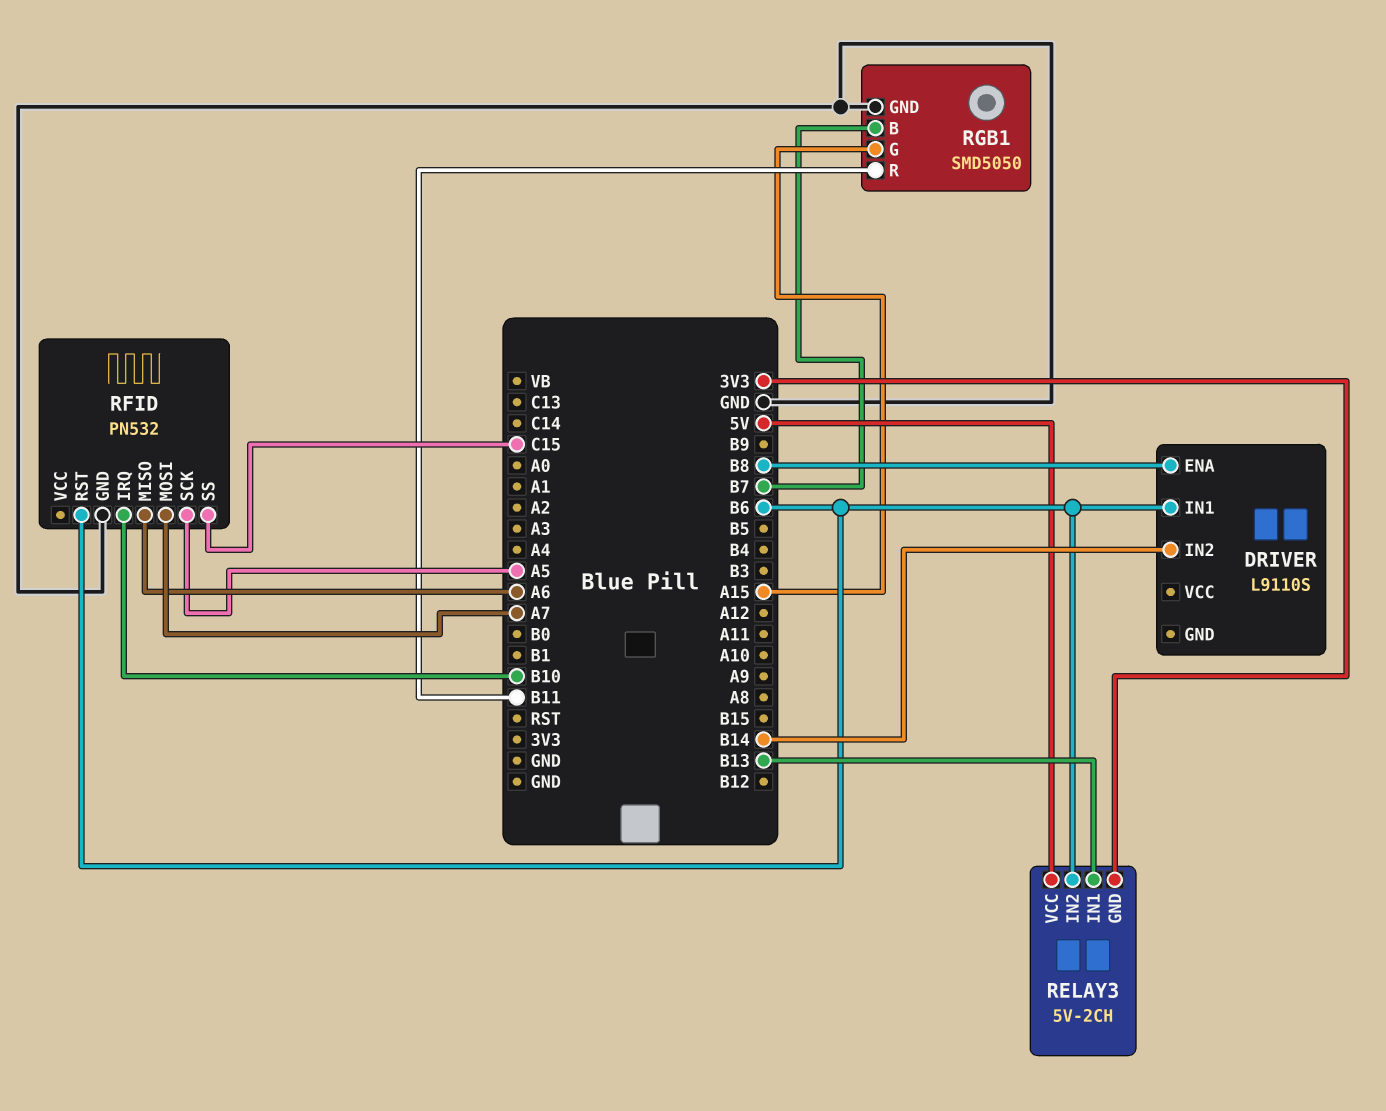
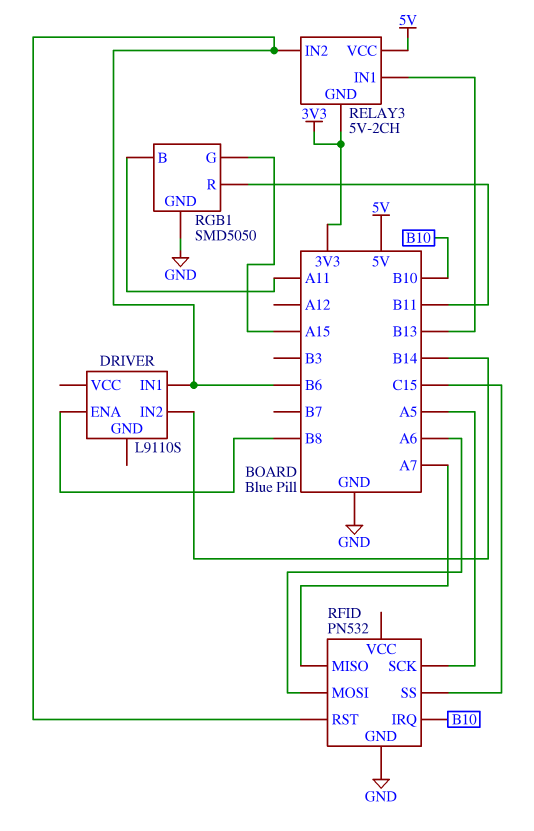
RFID pin MISO: A6 -> A7
RFID pin MOSI: A7 -> A6
RGB1 pin B: B7 -> A11

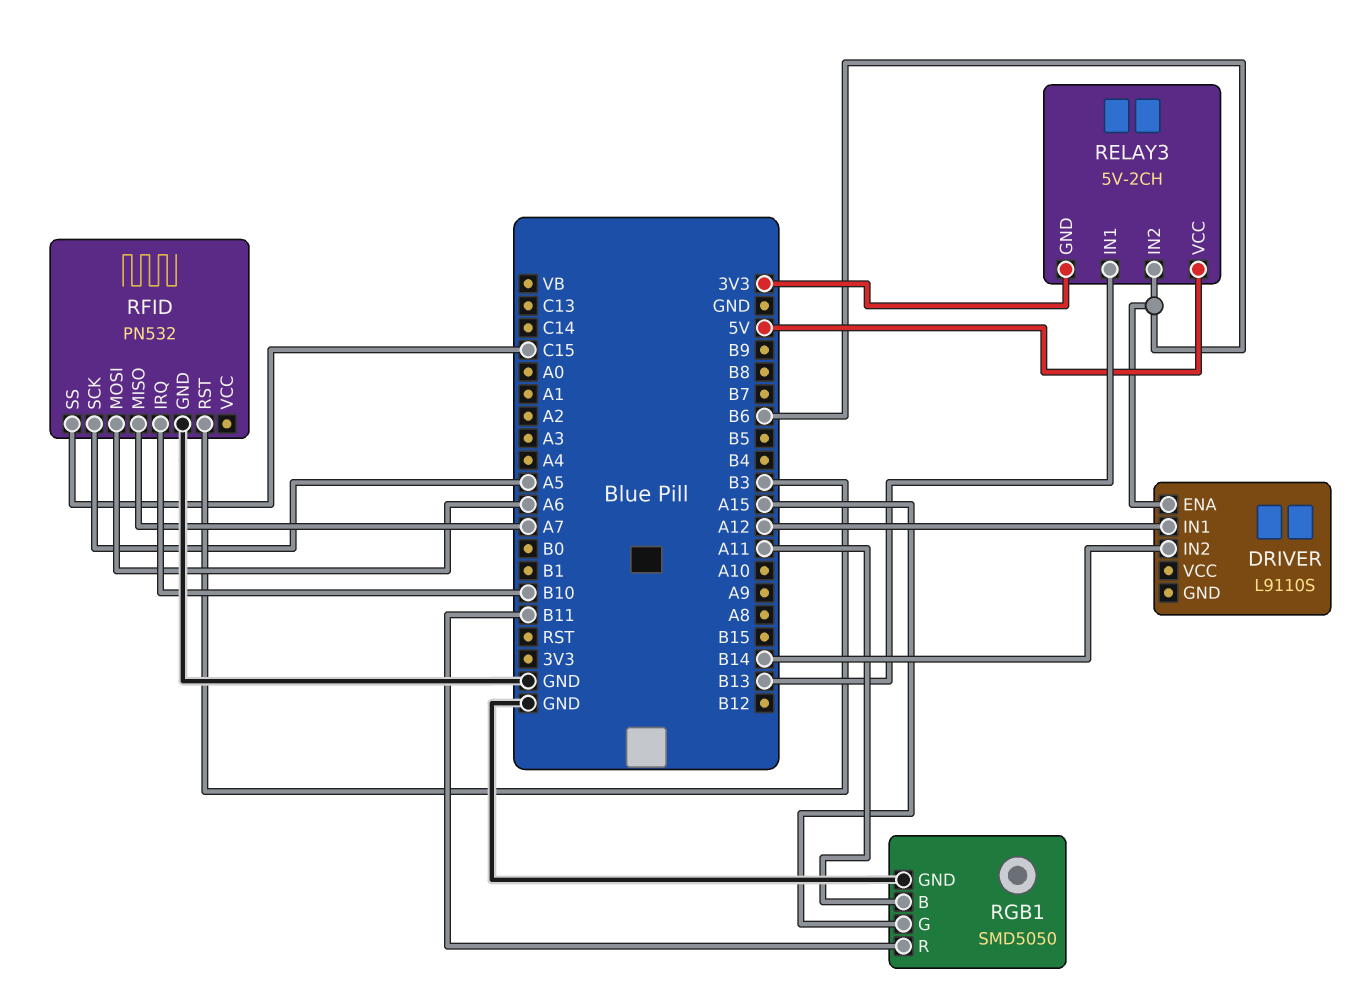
DRIVER pin ENA: B8 -> B6
DRIVER pin IN1: B6 -> A12
RFID pin RST: B6 -> B3

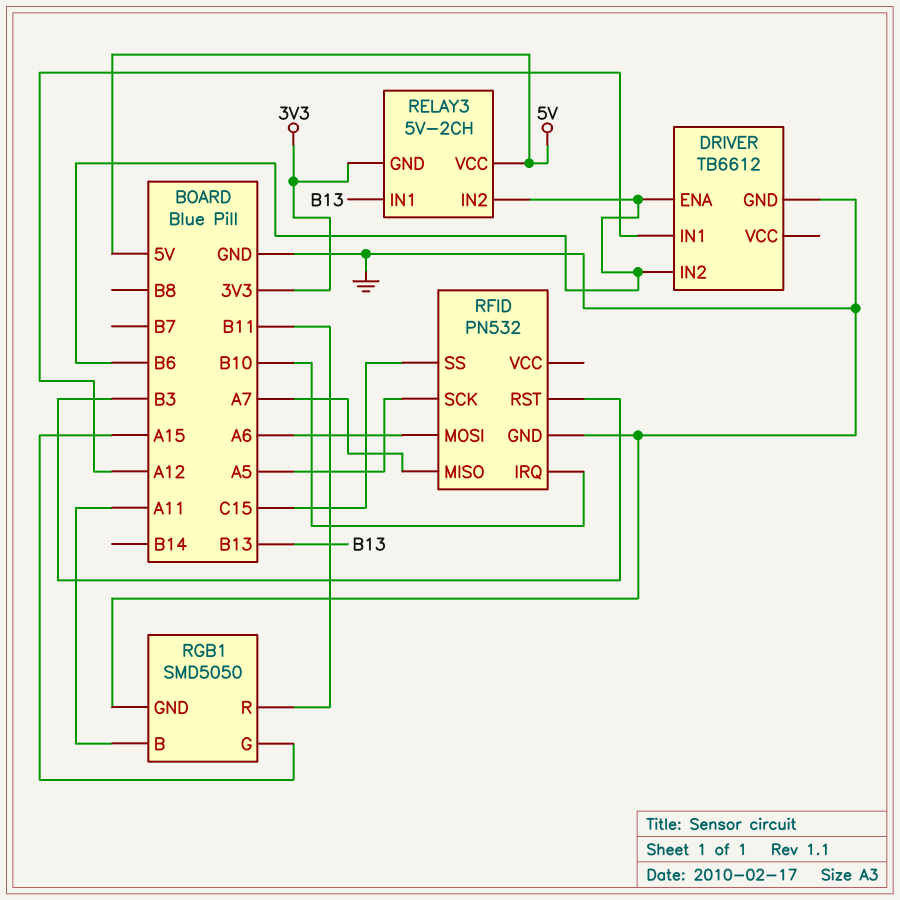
DRIVER: L9110S -> TB6612
DRIVER pin GND: none -> GND
DRIVER pin IN2: B14 -> B6

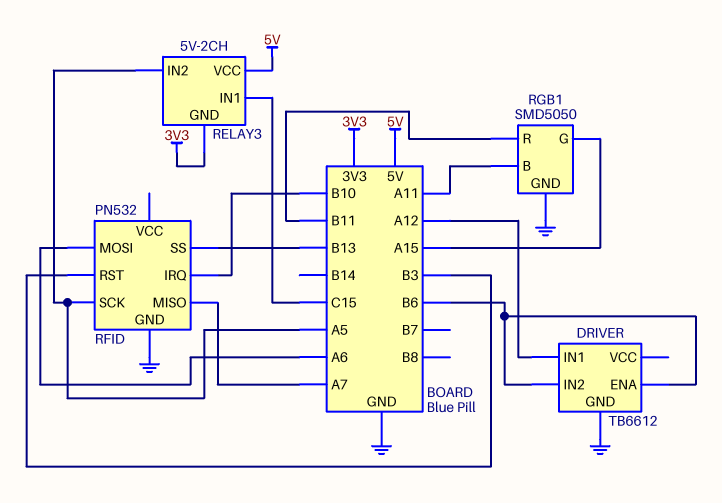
RELAY3 pin IN1: B13 -> C15
RELAY3 pin IN2: B6 -> A5
RFID pin SS: C15 -> B13

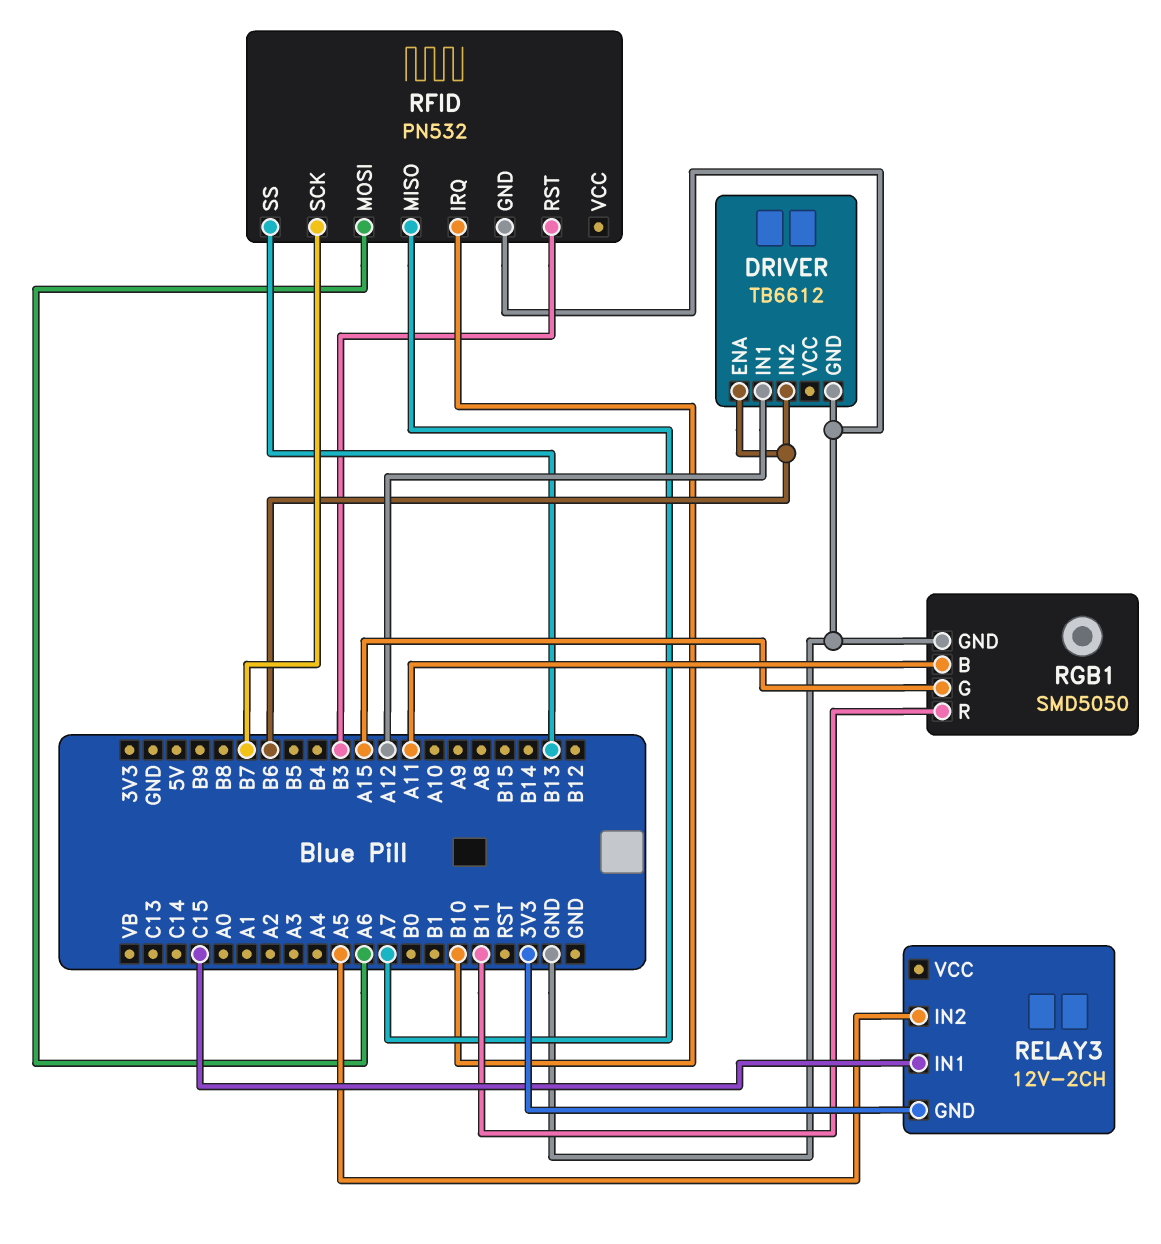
RELAY3: 5V-2CH -> 12V-2CH
RELAY3 pin VCC: 5V -> none
RFID pin SCK: A5 -> B7

